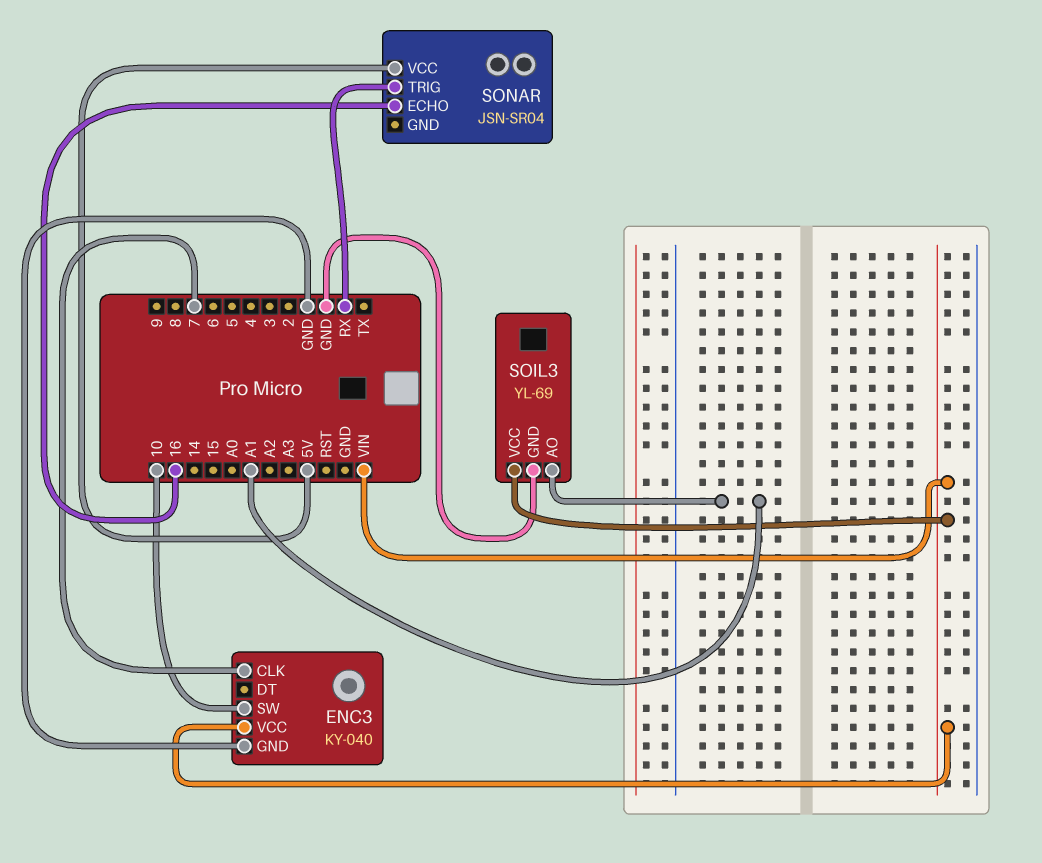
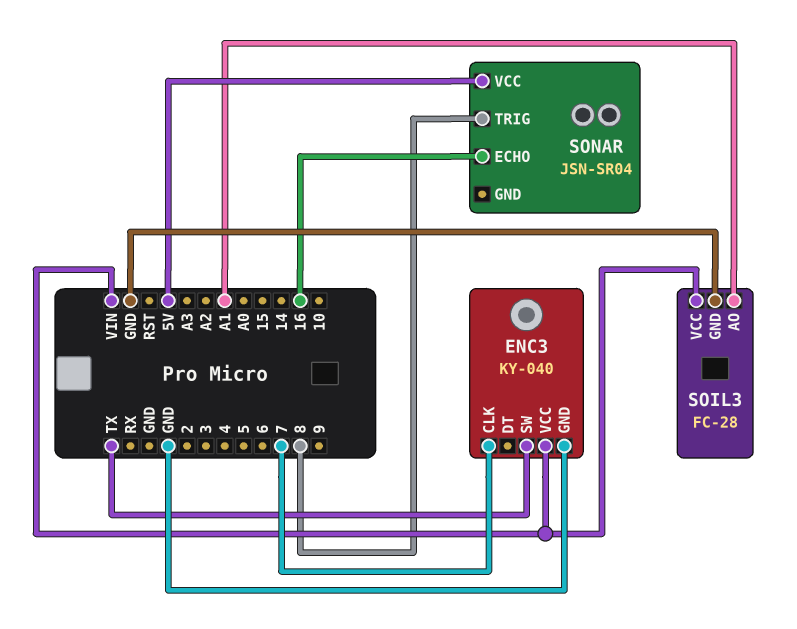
ENC3 pin SW: 10 -> TX
SOIL3: YL-69 -> FC-28
SONAR pin TRIG: RX -> 8

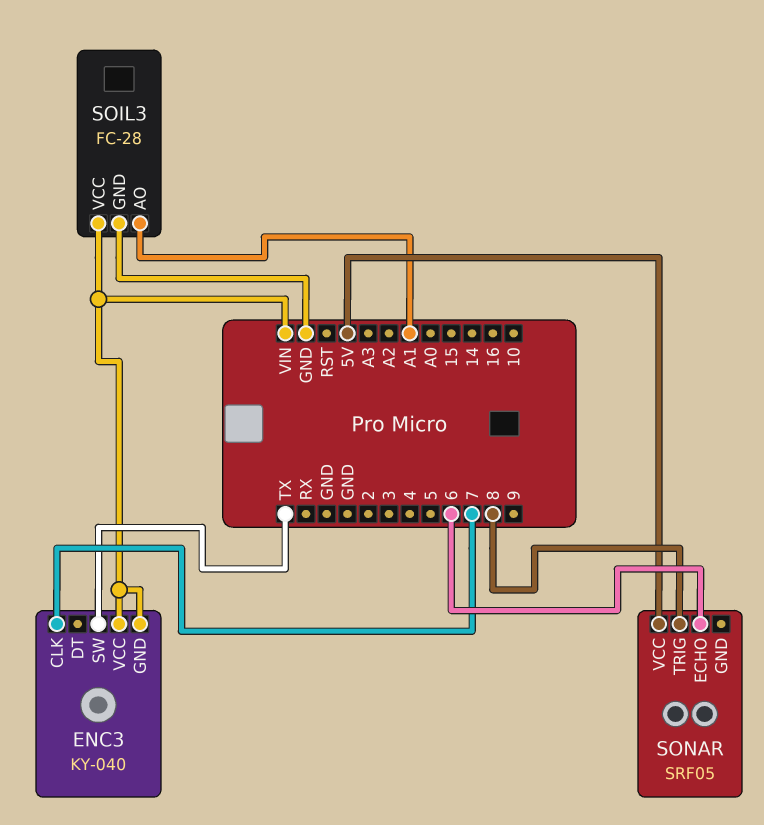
ENC3 pin GND: GND -> VIN
SONAR: JSN-SR04 -> SRF05
SONAR pin ECHO: 16 -> 6

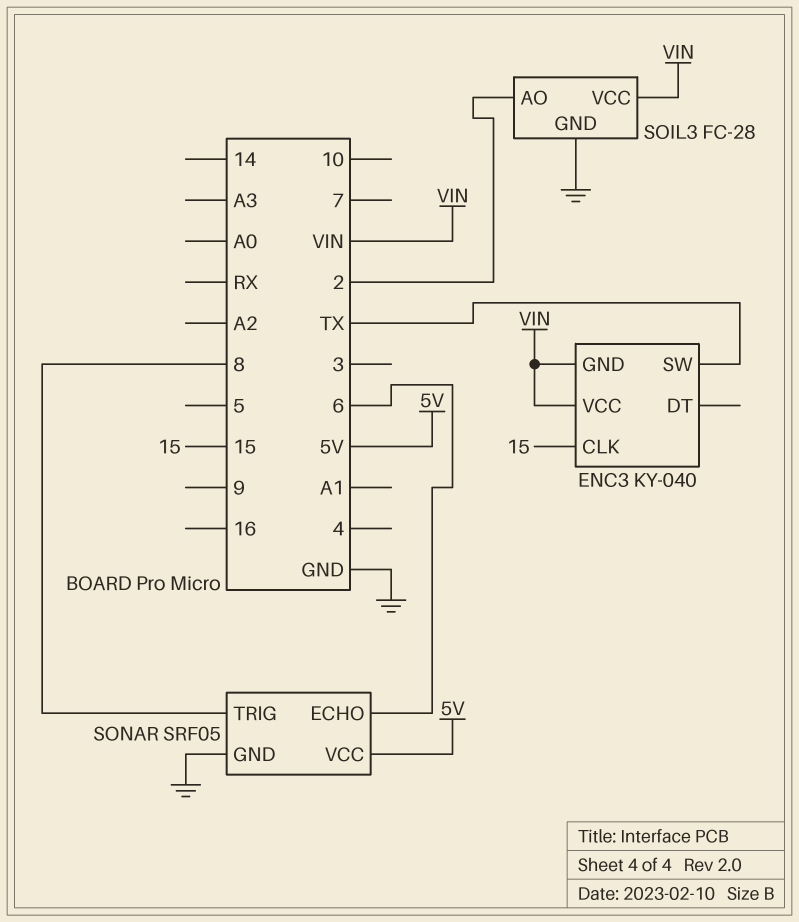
ENC3 pin CLK: 7 -> 15
SOIL3 pin AO: A1 -> 2
SONAR pin GND: none -> GND

